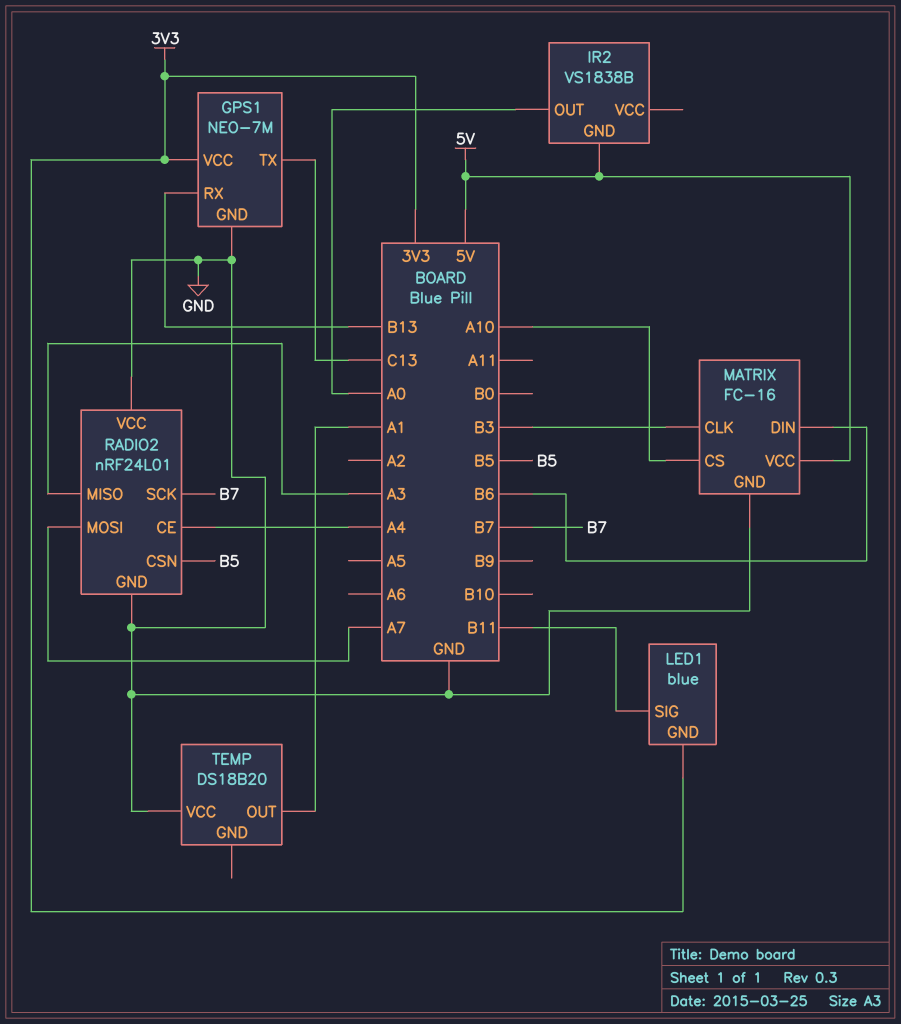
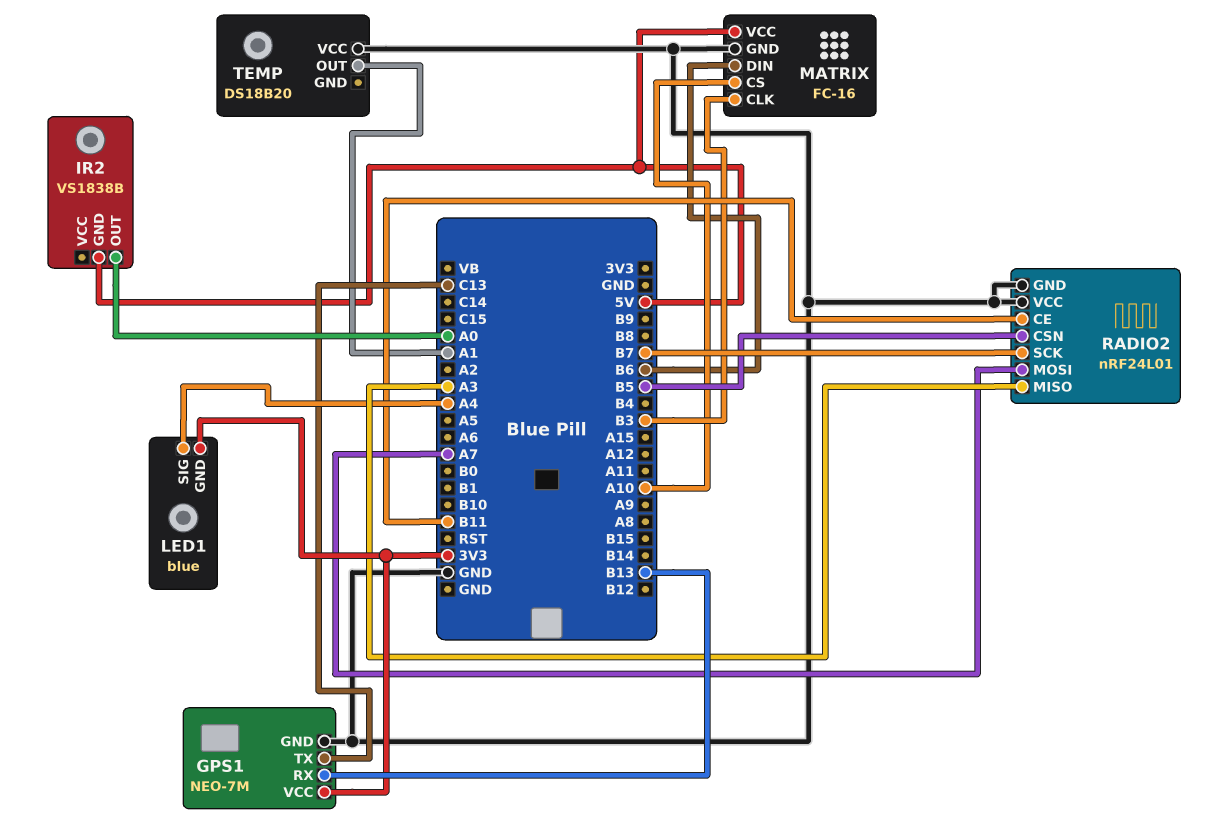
LED1 pin SIG: B11 -> A4
RADIO2 pin CE: A4 -> B11

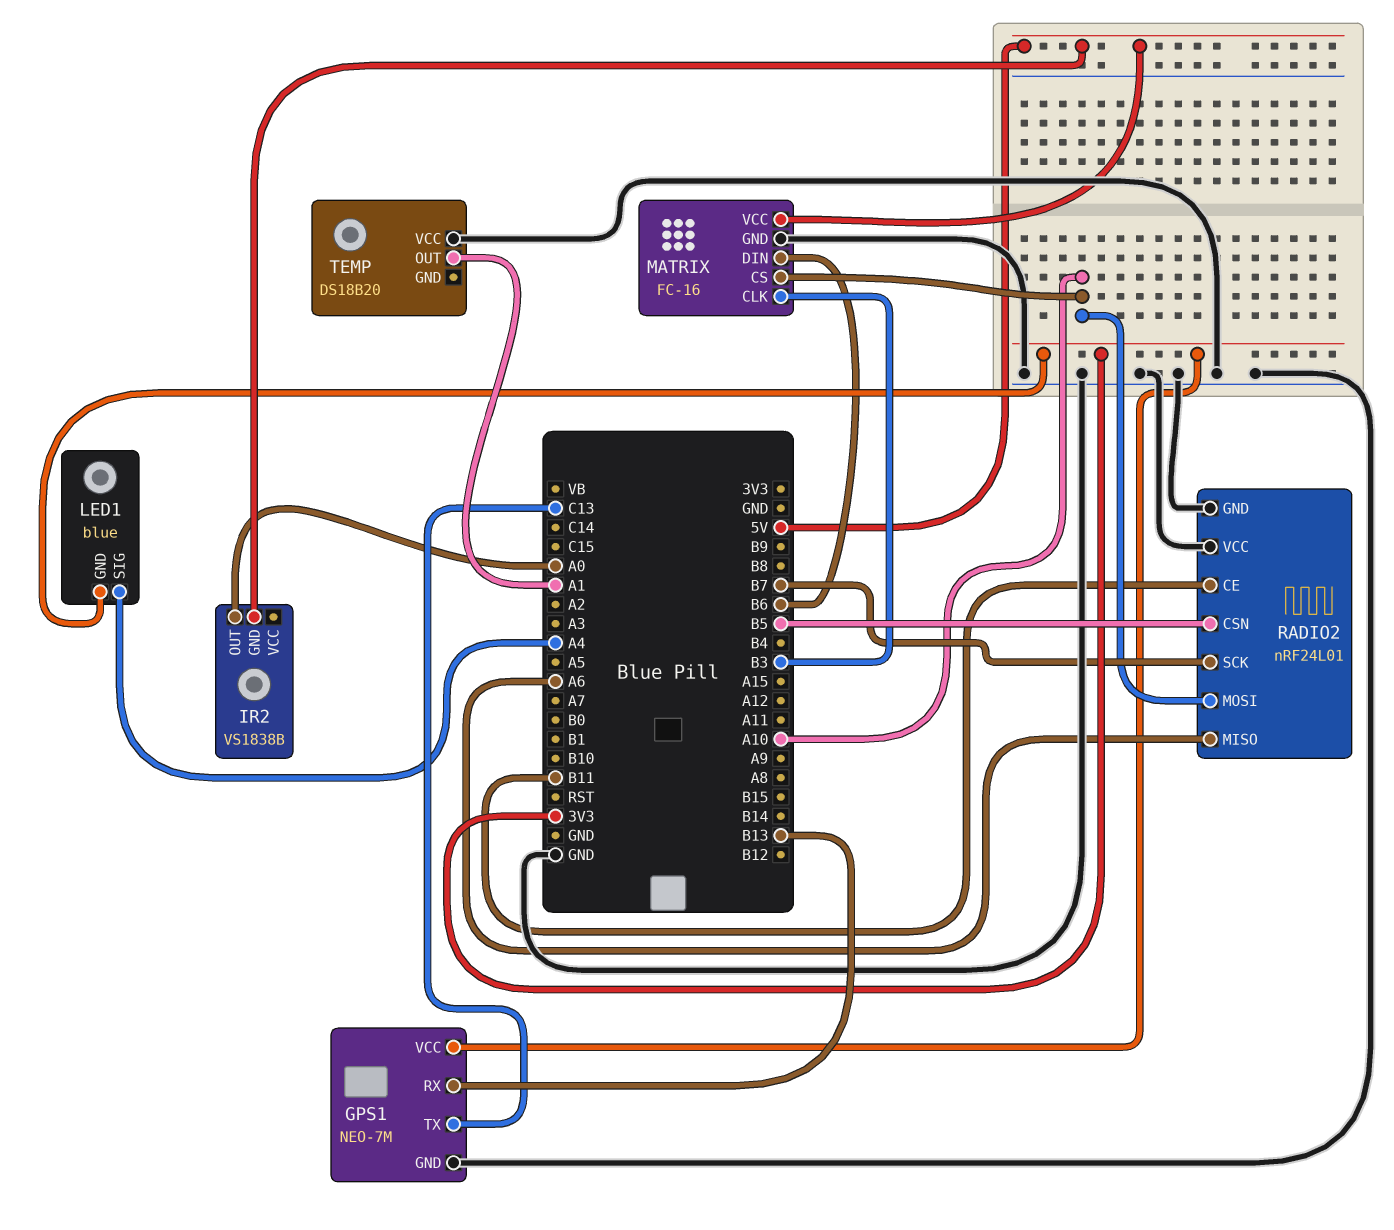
RADIO2 pin MISO: A3 -> A6
RADIO2 pin MOSI: A7 -> A10

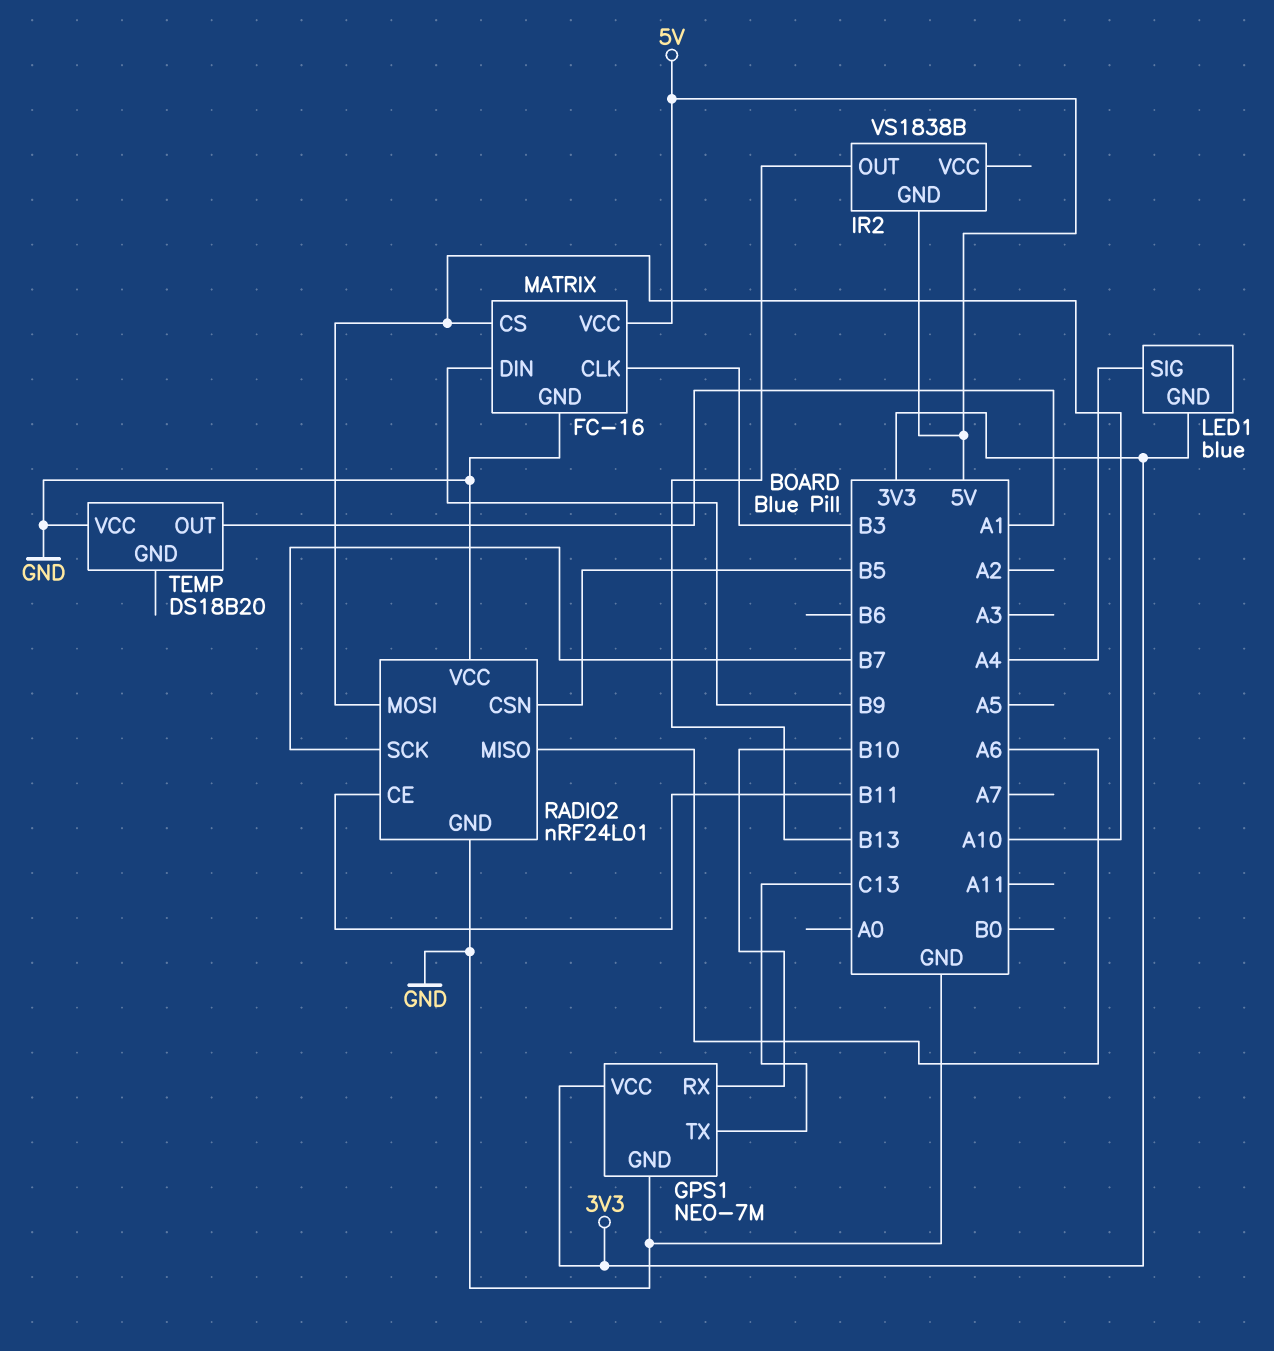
GPS1 pin RX: B13 -> B10
IR2 pin OUT: A0 -> B13
MATRIX pin DIN: B6 -> B9

